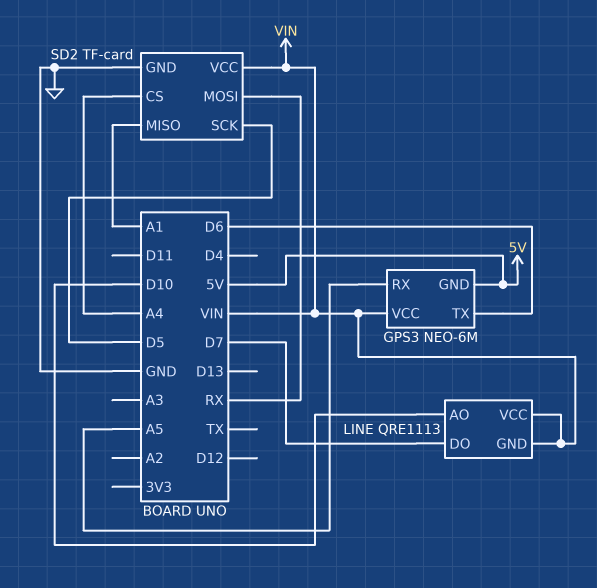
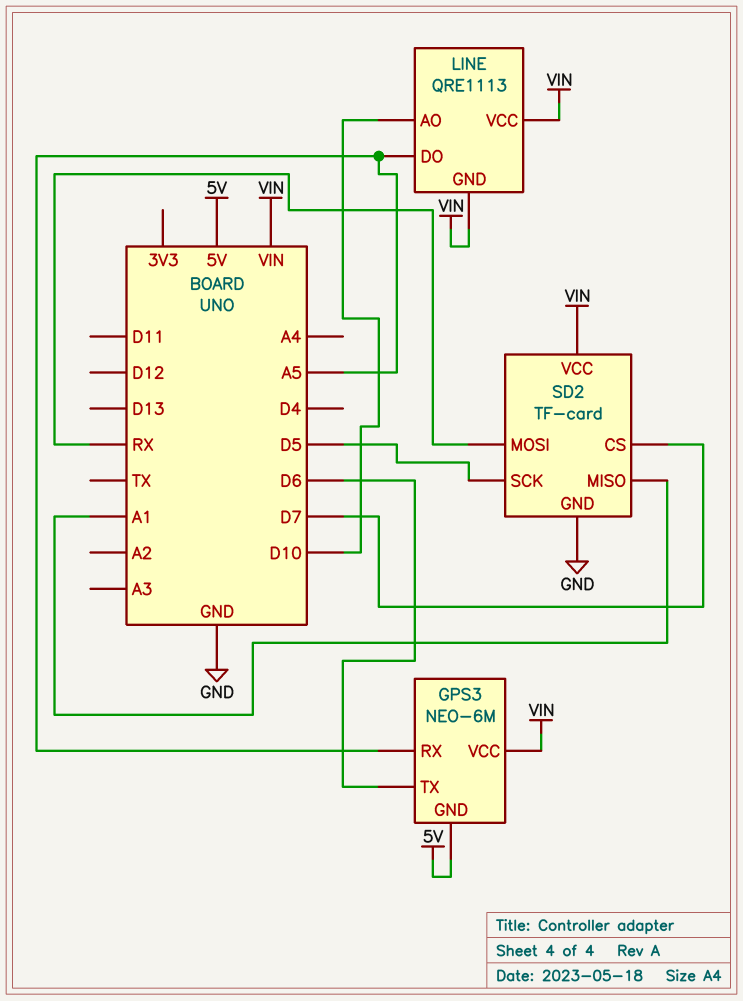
LINE pin DO: D7 -> A5
SD2 pin CS: A4 -> D7

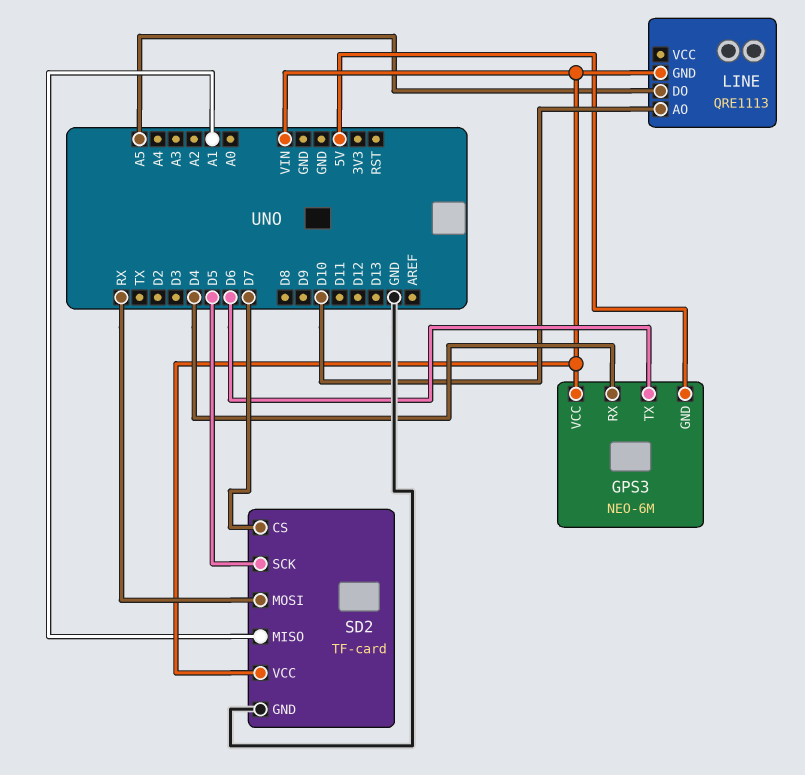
GPS3 pin RX: A5 -> D4
LINE pin VCC: VIN -> none

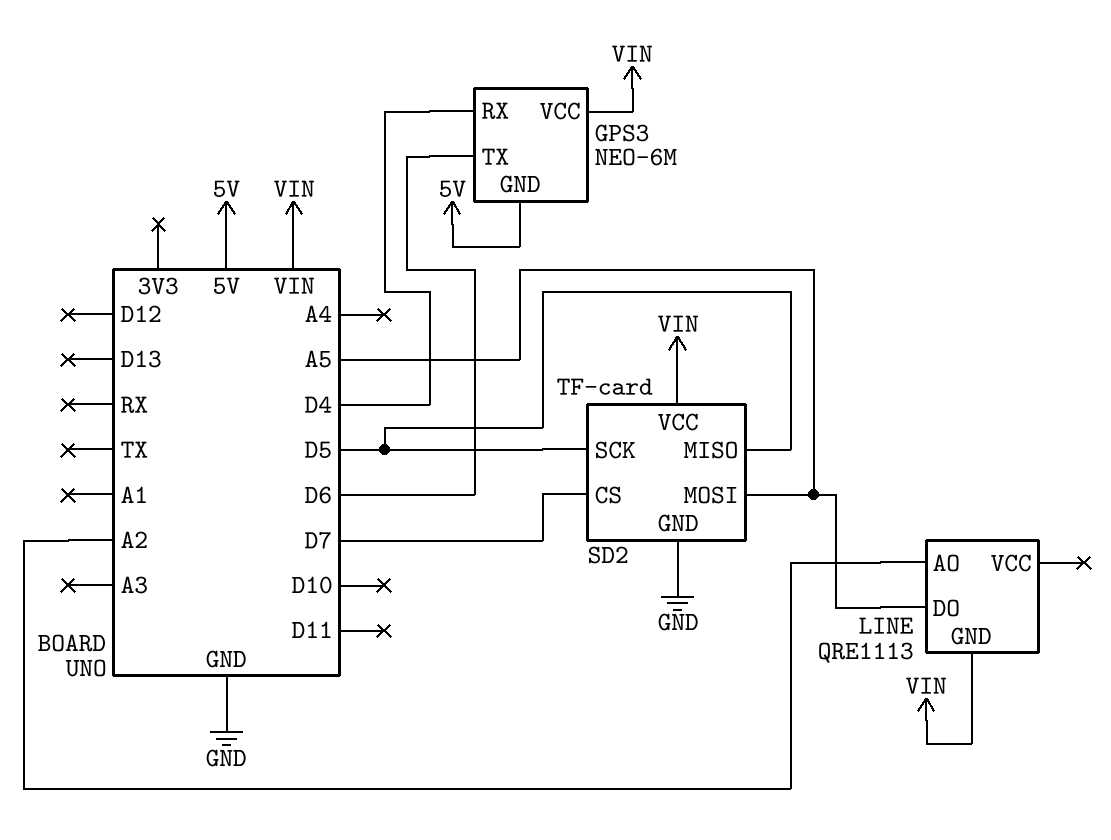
LINE pin AO: D10 -> A2
SD2 pin MISO: A1 -> D5
SD2 pin MOSI: RX -> A5

